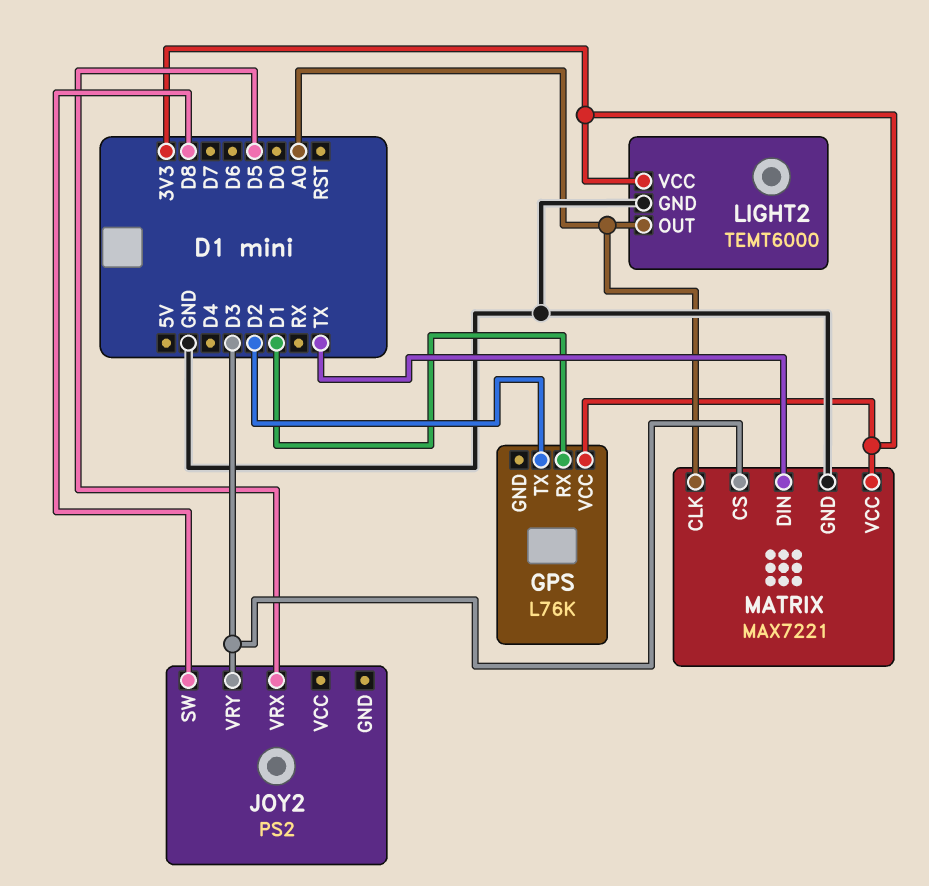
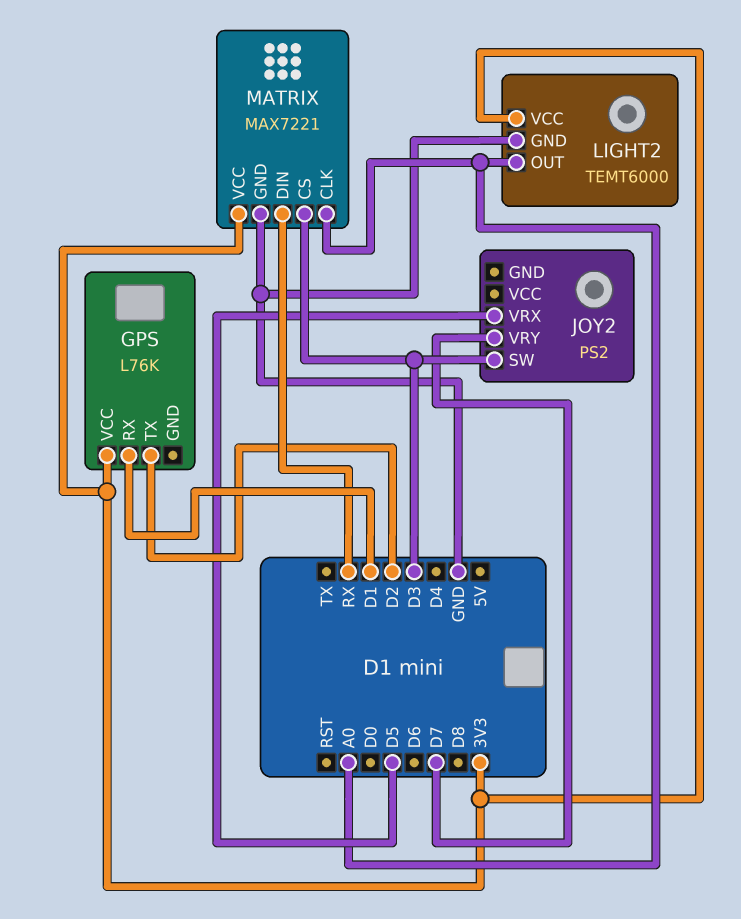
JOY2 pin SW: D8 -> D3
JOY2 pin VRY: D3 -> D7
MATRIX pin DIN: TX -> RX

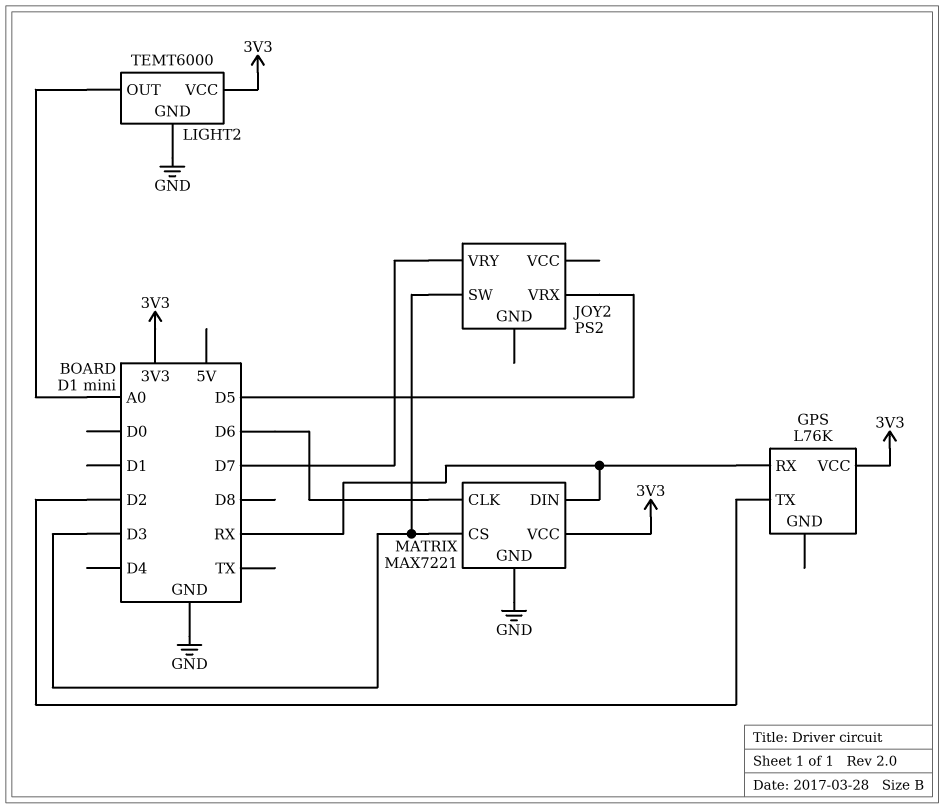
GPS pin RX: D1 -> RX
MATRIX pin CLK: A0 -> D6

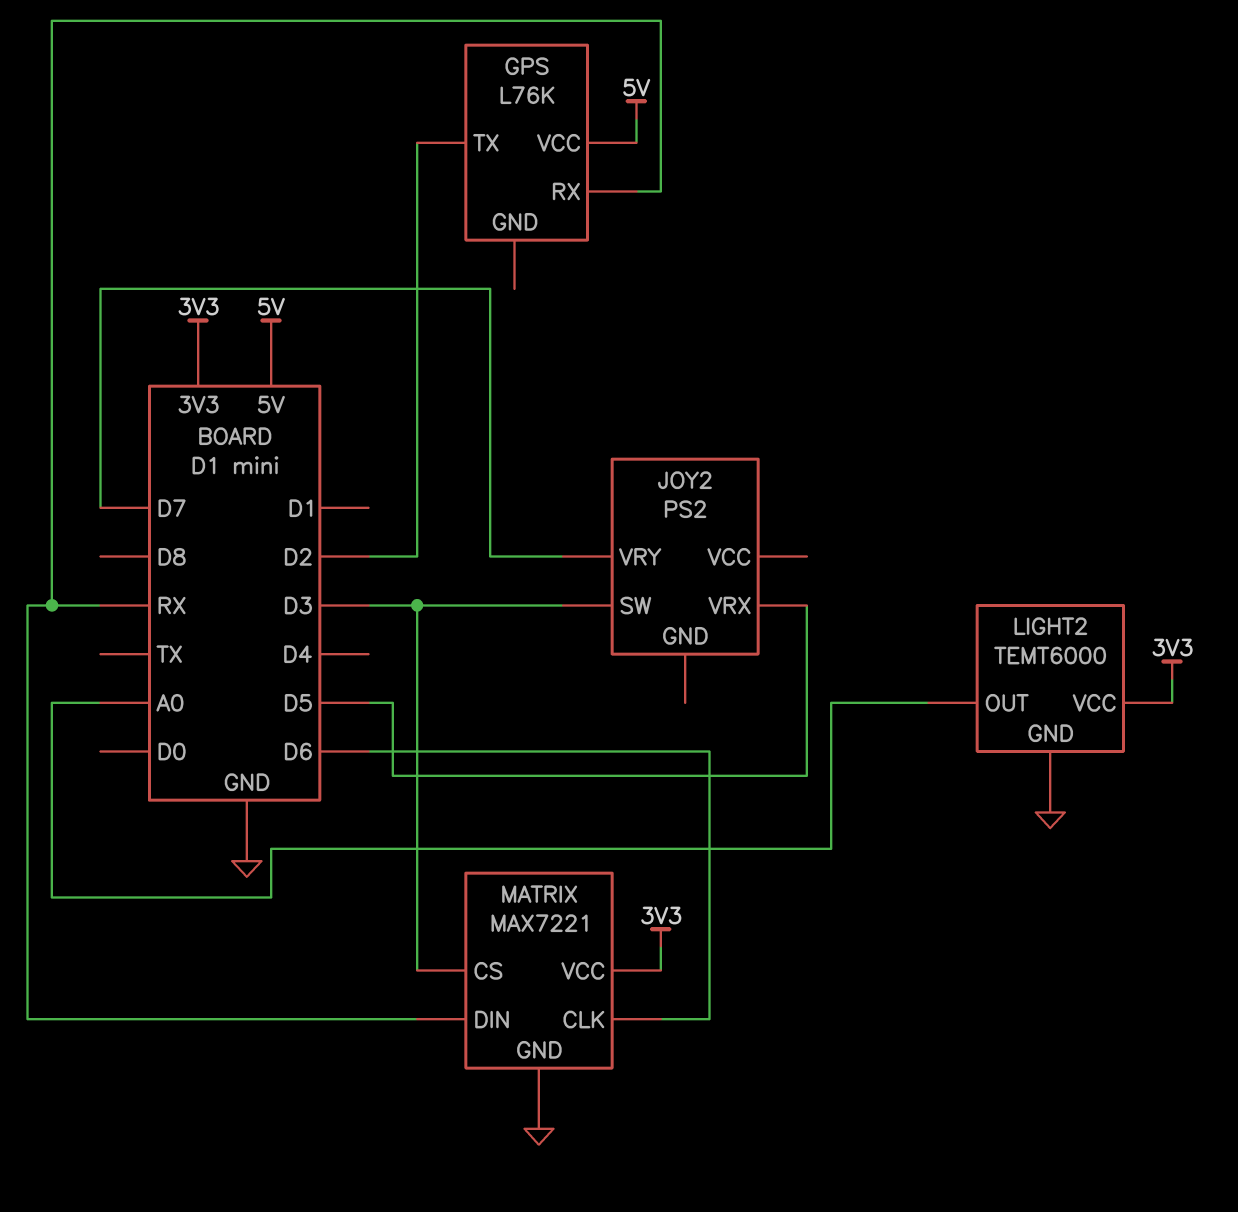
GPS pin VCC: 3V3 -> 5V

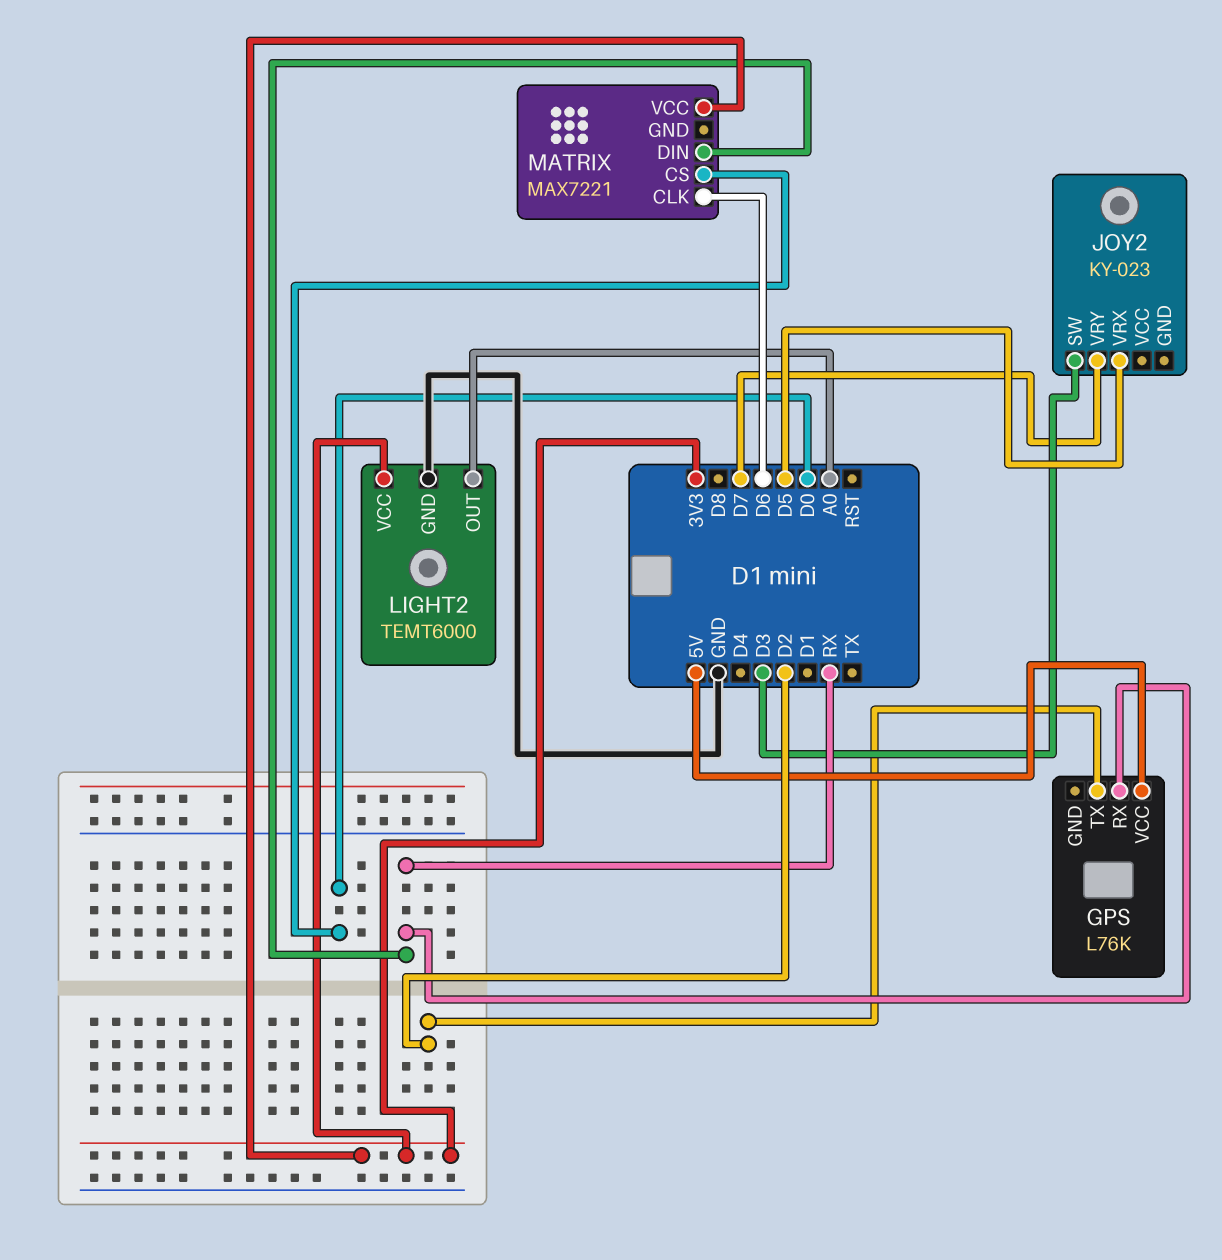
JOY2: PS2 -> KY-023
MATRIX pin CS: D3 -> D0
MATRIX pin GND: GND -> none

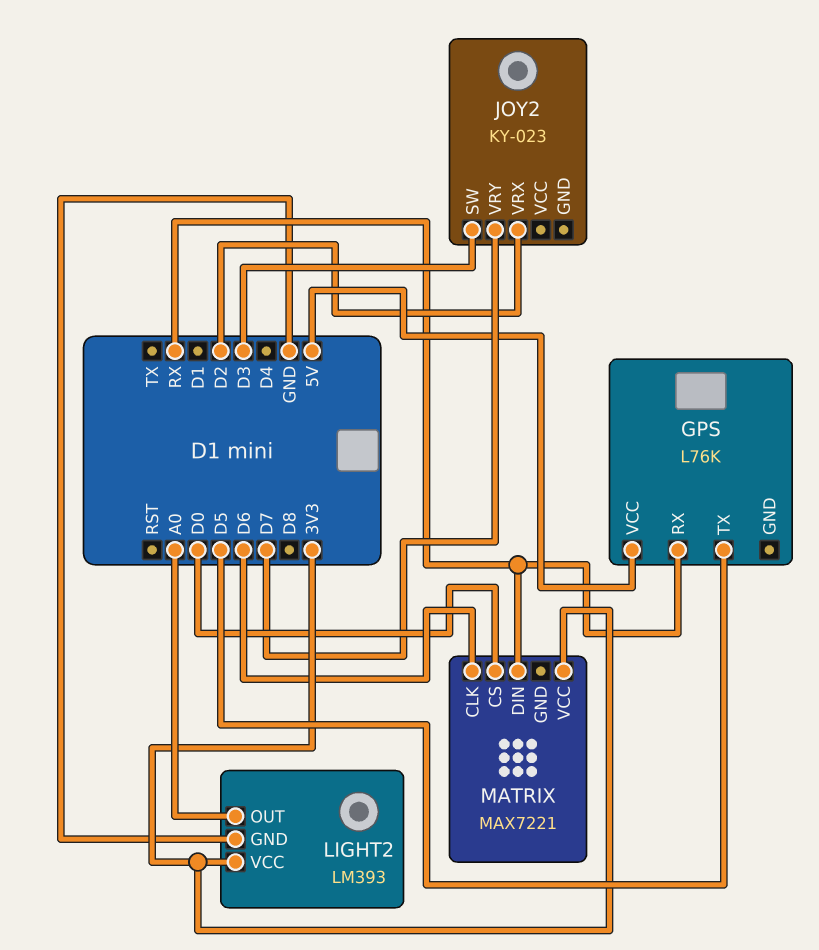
GPS pin TX: D2 -> D5
JOY2 pin VRX: D5 -> D2
LIGHT2: TEMT6000 -> LM393

